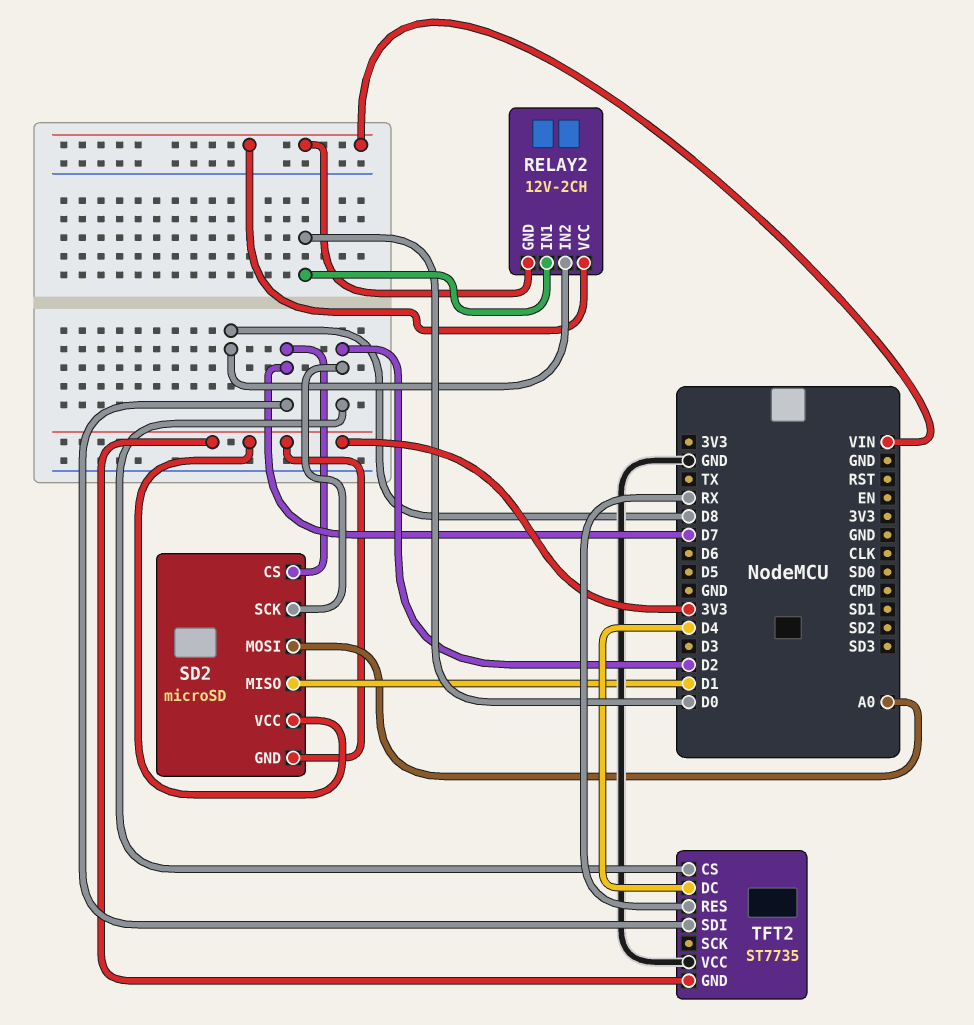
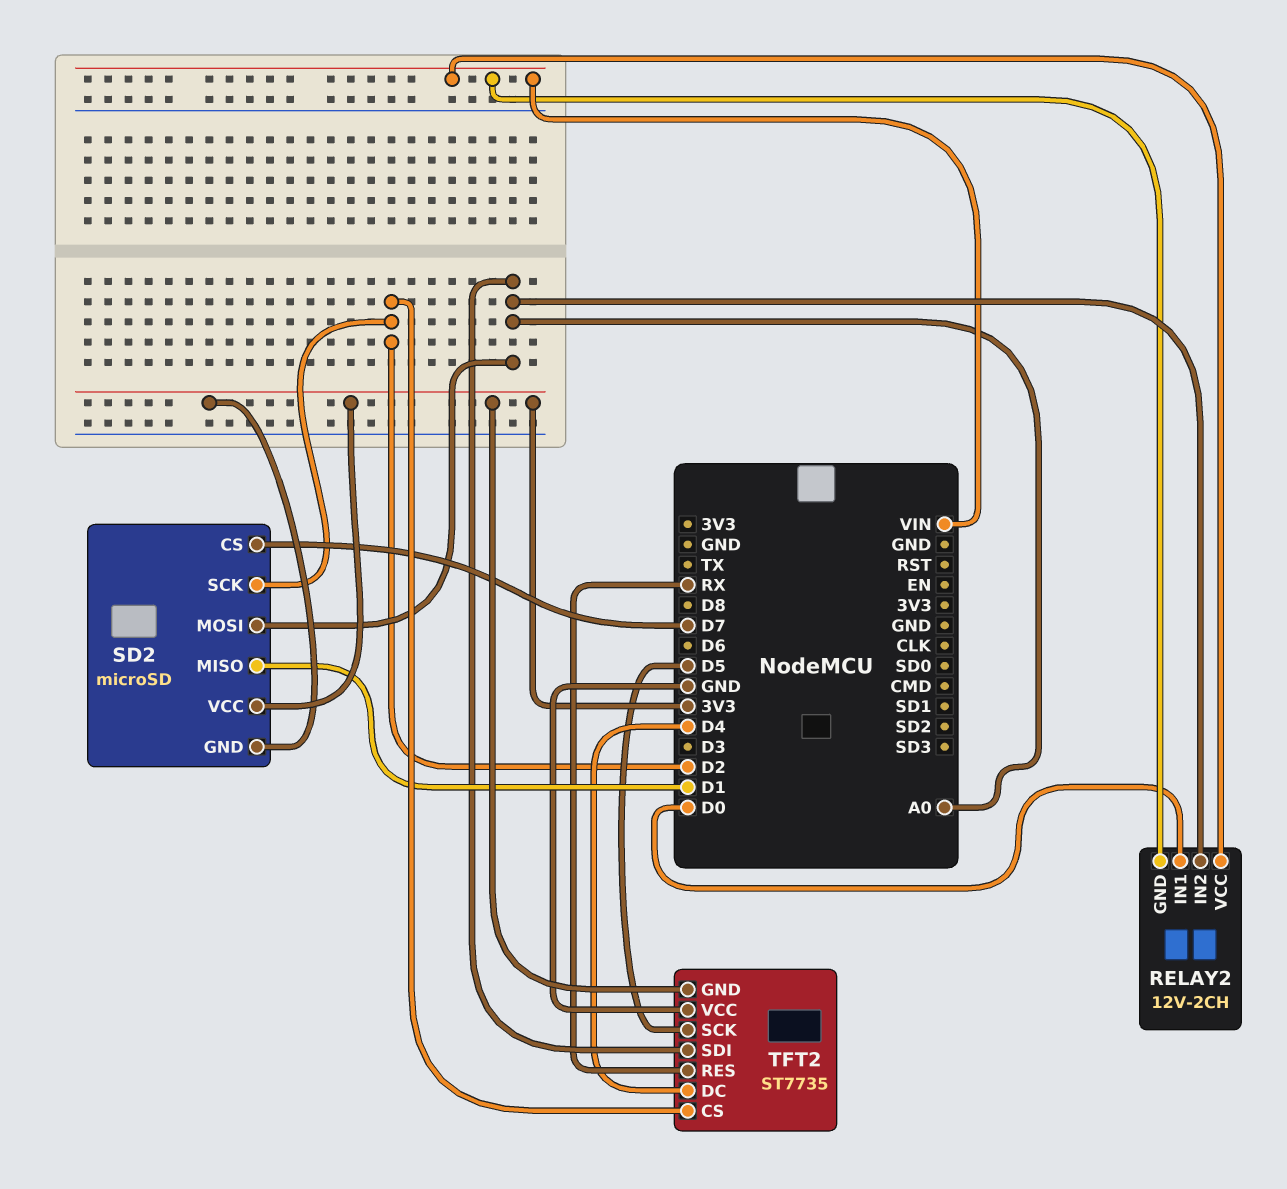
RELAY2 pin IN2: D8 -> A0
TFT2 pin SCK: none -> D5
TFT2 pin SDI: D7 -> A0

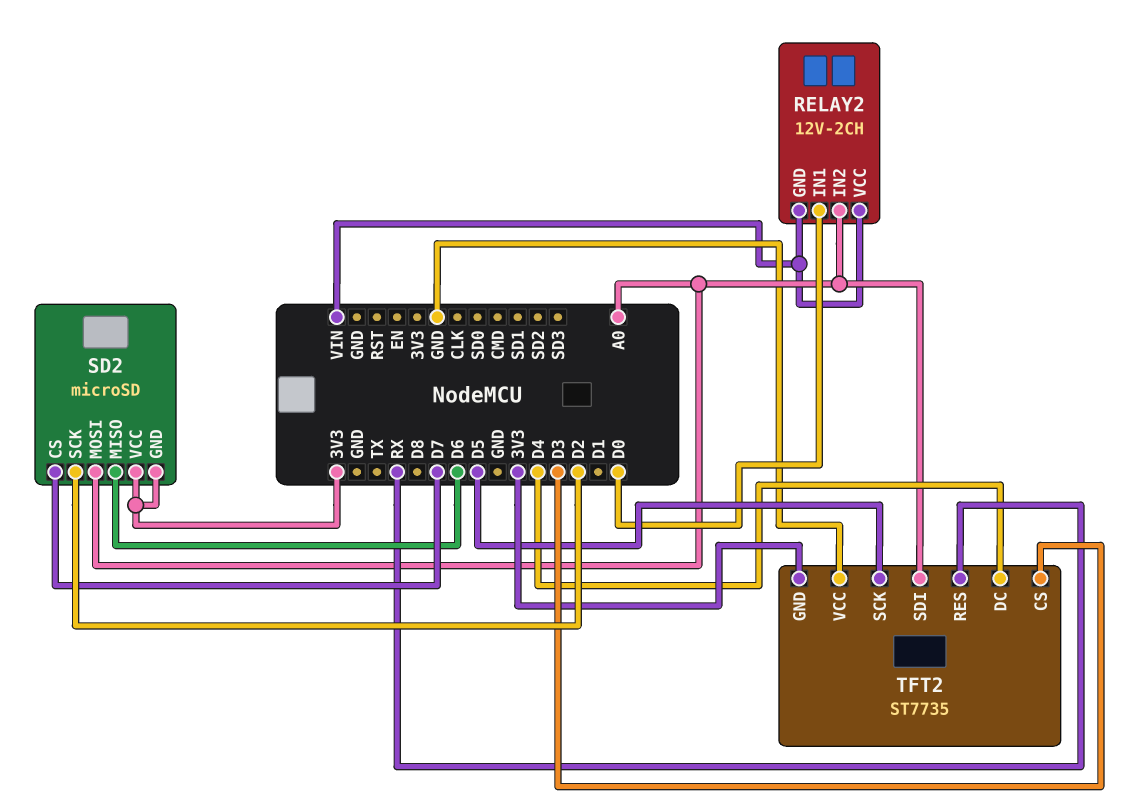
SD2 pin MISO: D1 -> D6
TFT2 pin CS: D2 -> D3

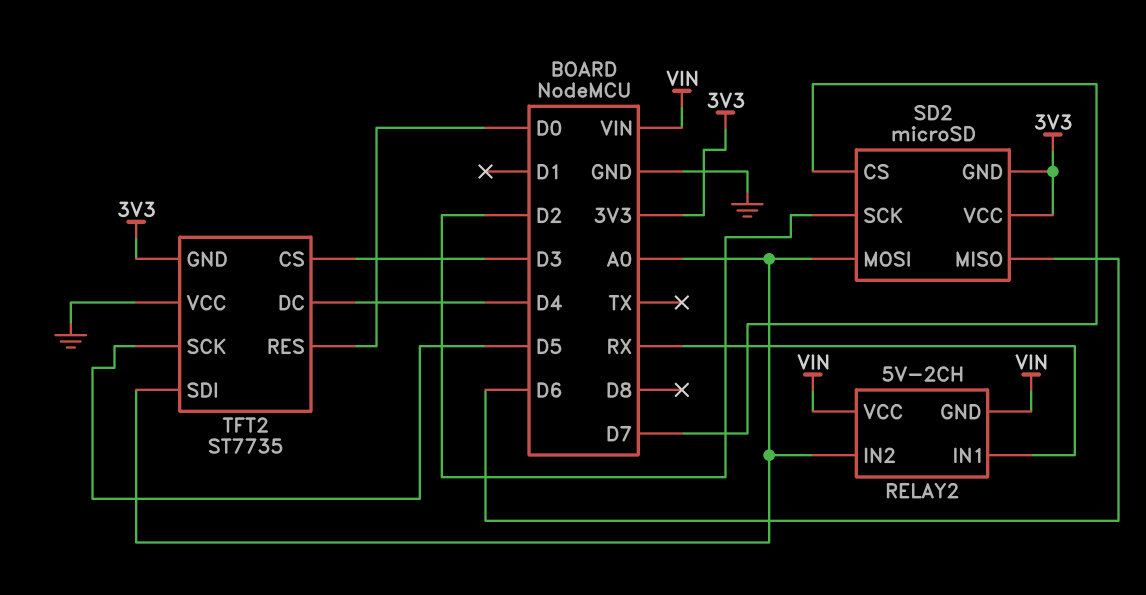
RELAY2: 12V-2CH -> 5V-2CH
RELAY2 pin IN1: D0 -> RX
TFT2 pin RES: RX -> D0

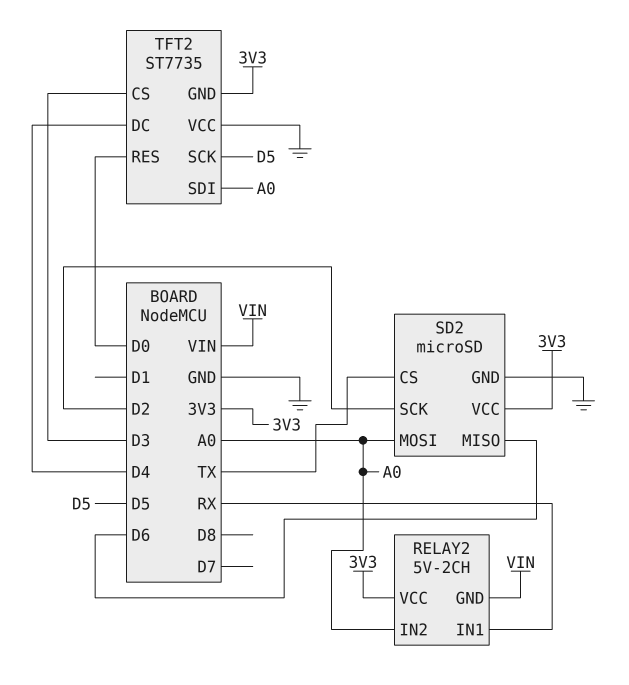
RELAY2 pin VCC: VIN -> 3V3
SD2 pin CS: D7 -> TX
SD2 pin GND: 3V3 -> GND

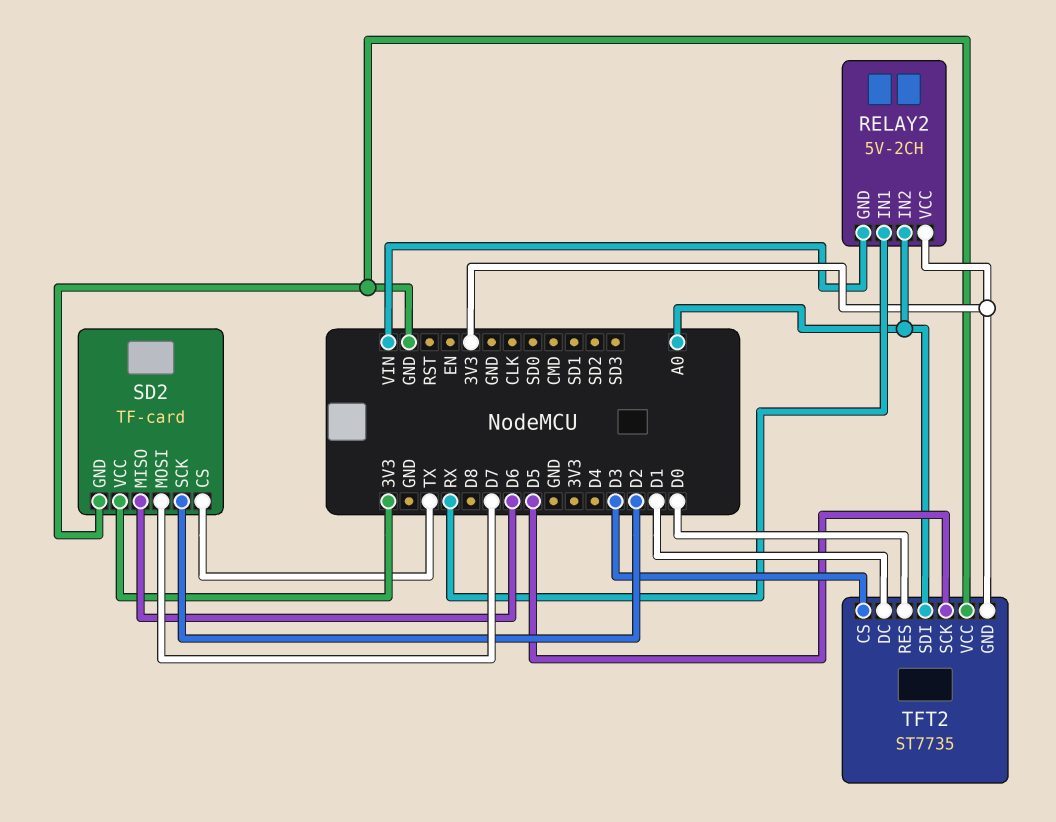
SD2: microSD -> TF-card
SD2 pin MOSI: A0 -> D7
TFT2 pin DC: D4 -> D1

